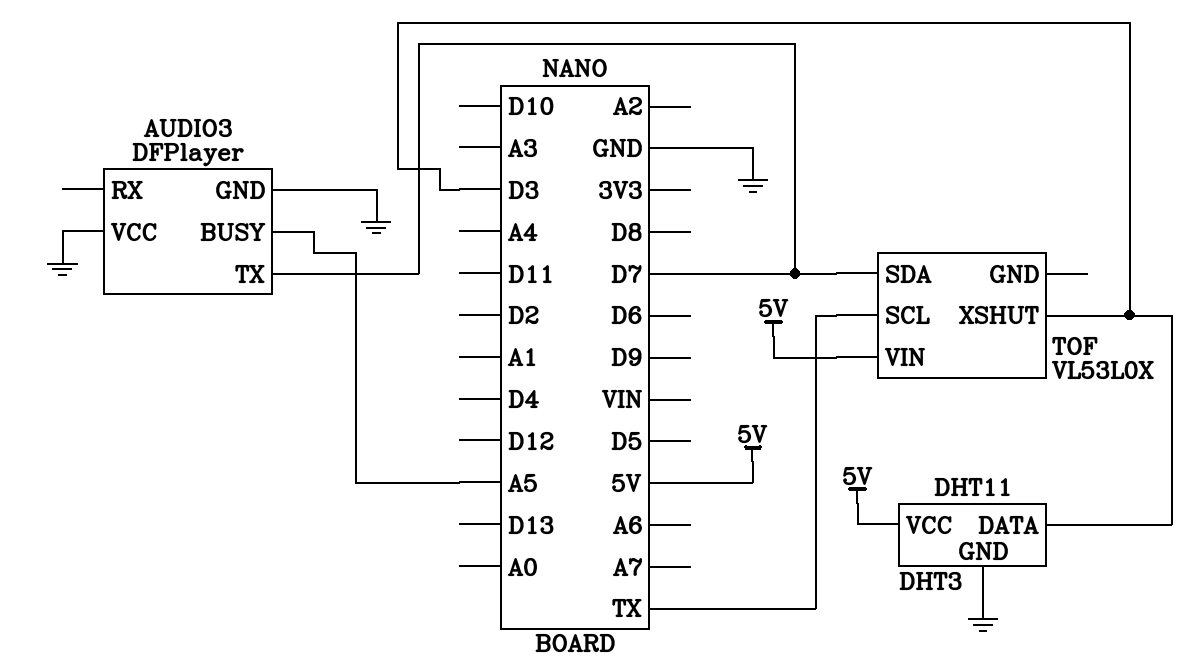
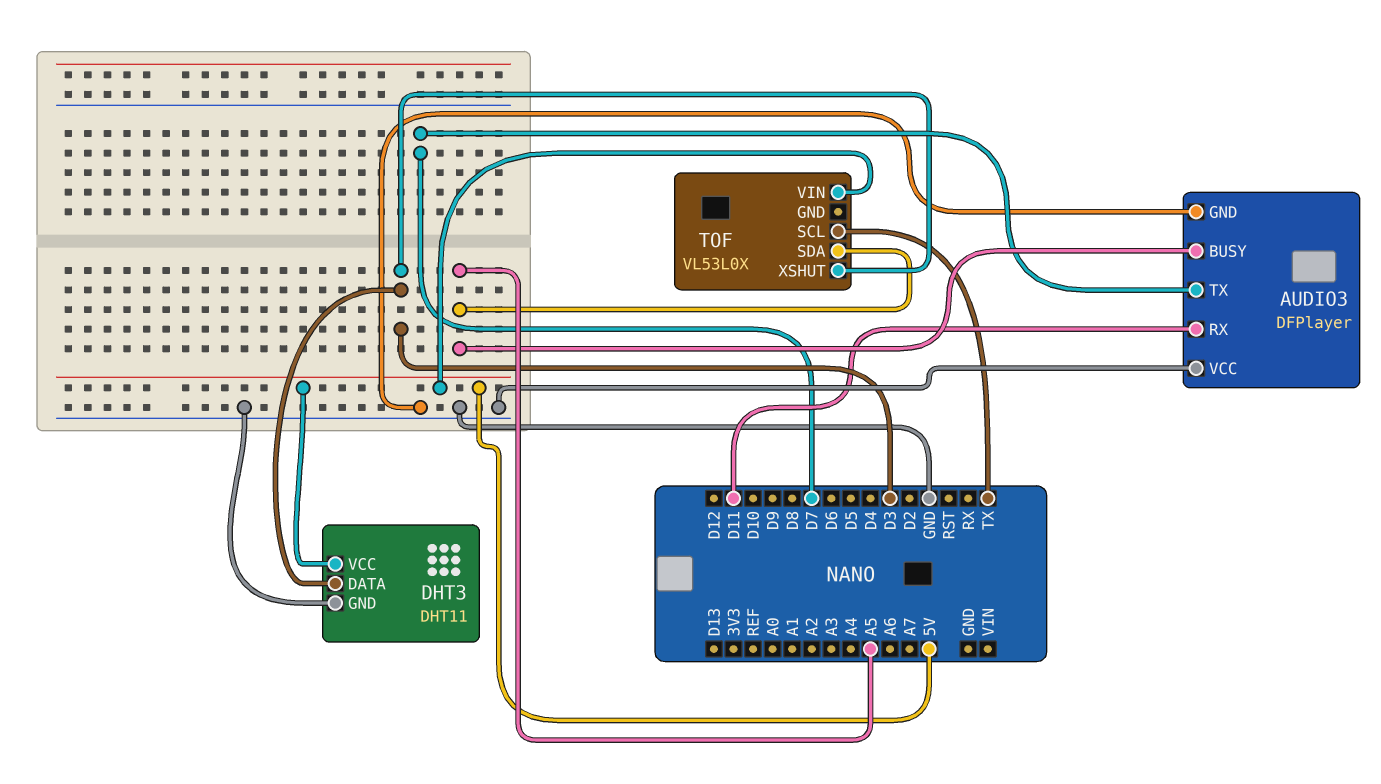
AUDIO3 pin RX: none -> D11
TOF pin SDA: D7 -> A5

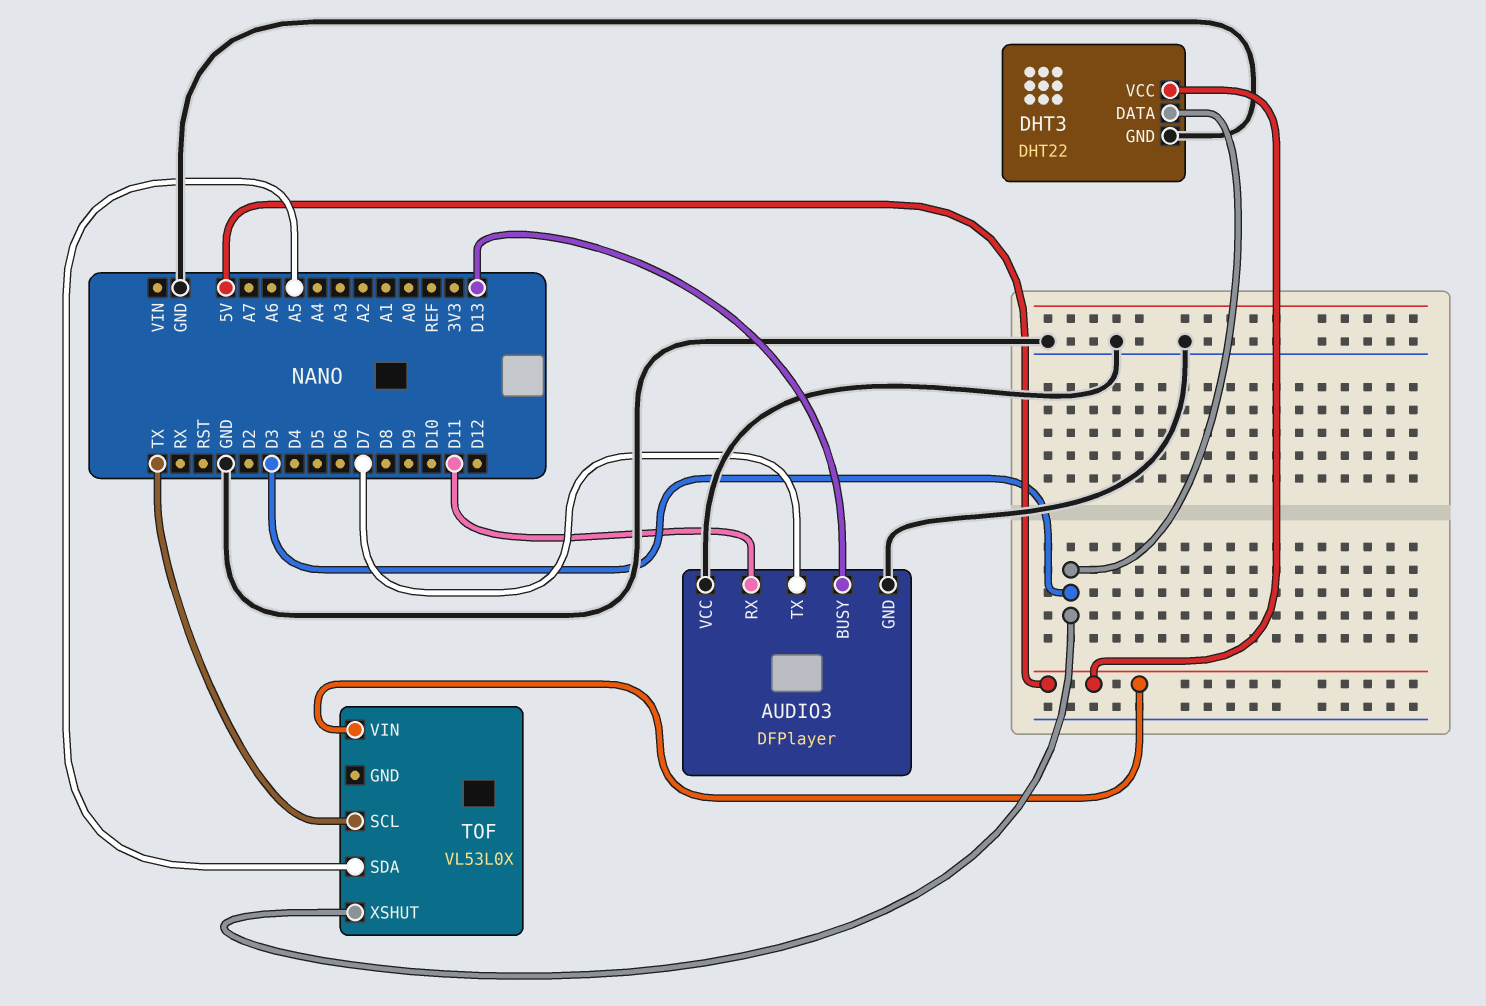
AUDIO3 pin BUSY: A5 -> D13
DHT3: DHT11 -> DHT22

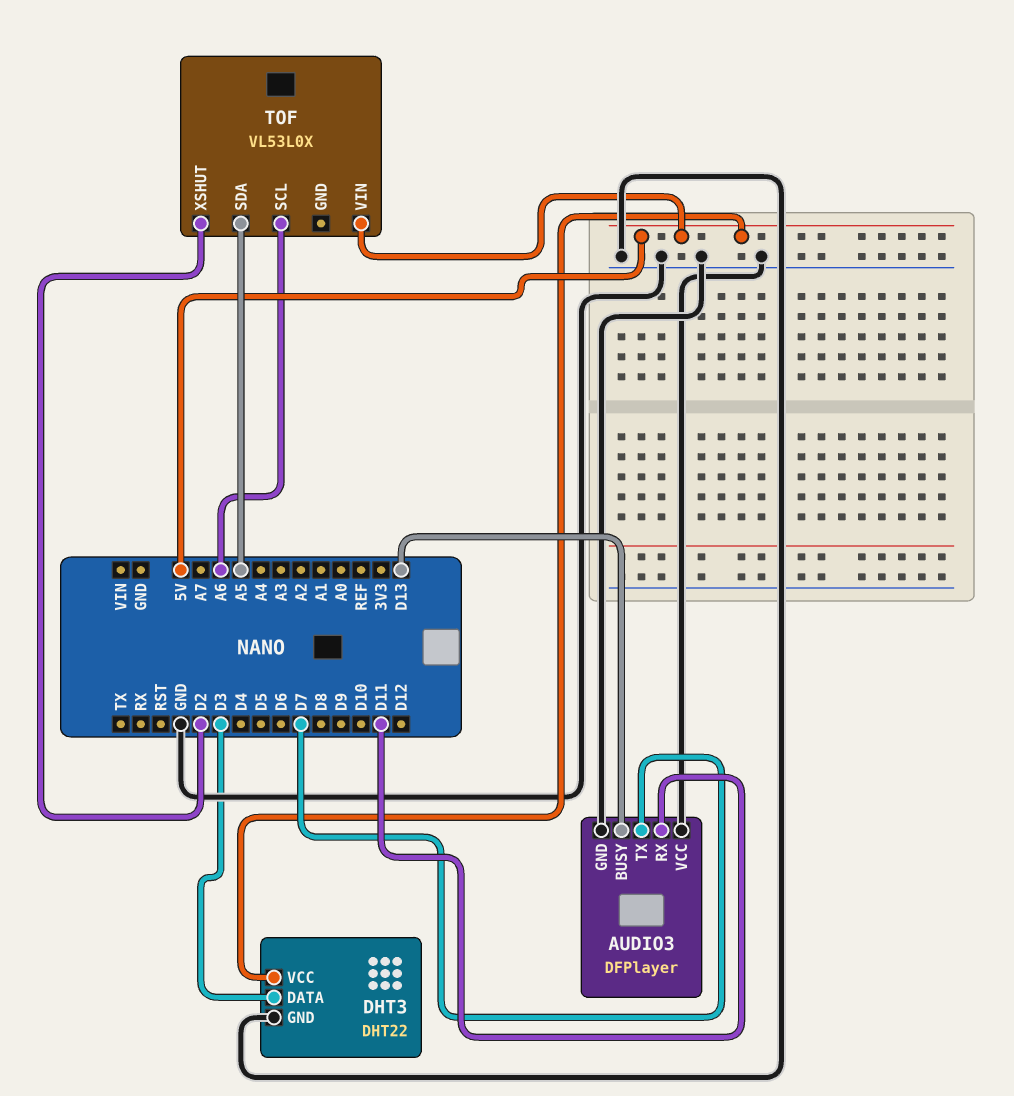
TOF pin SCL: TX -> A6
TOF pin XSHUT: D3 -> D2

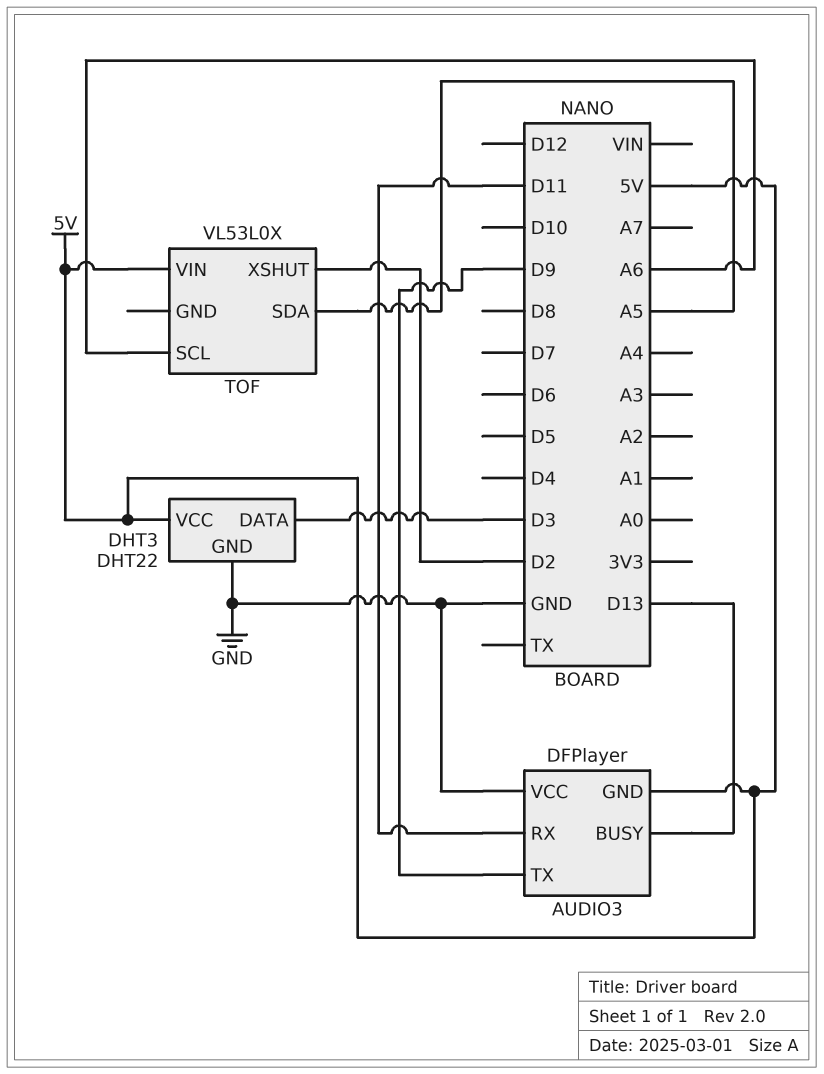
AUDIO3 pin GND: GND -> 5V
AUDIO3 pin TX: D7 -> D9

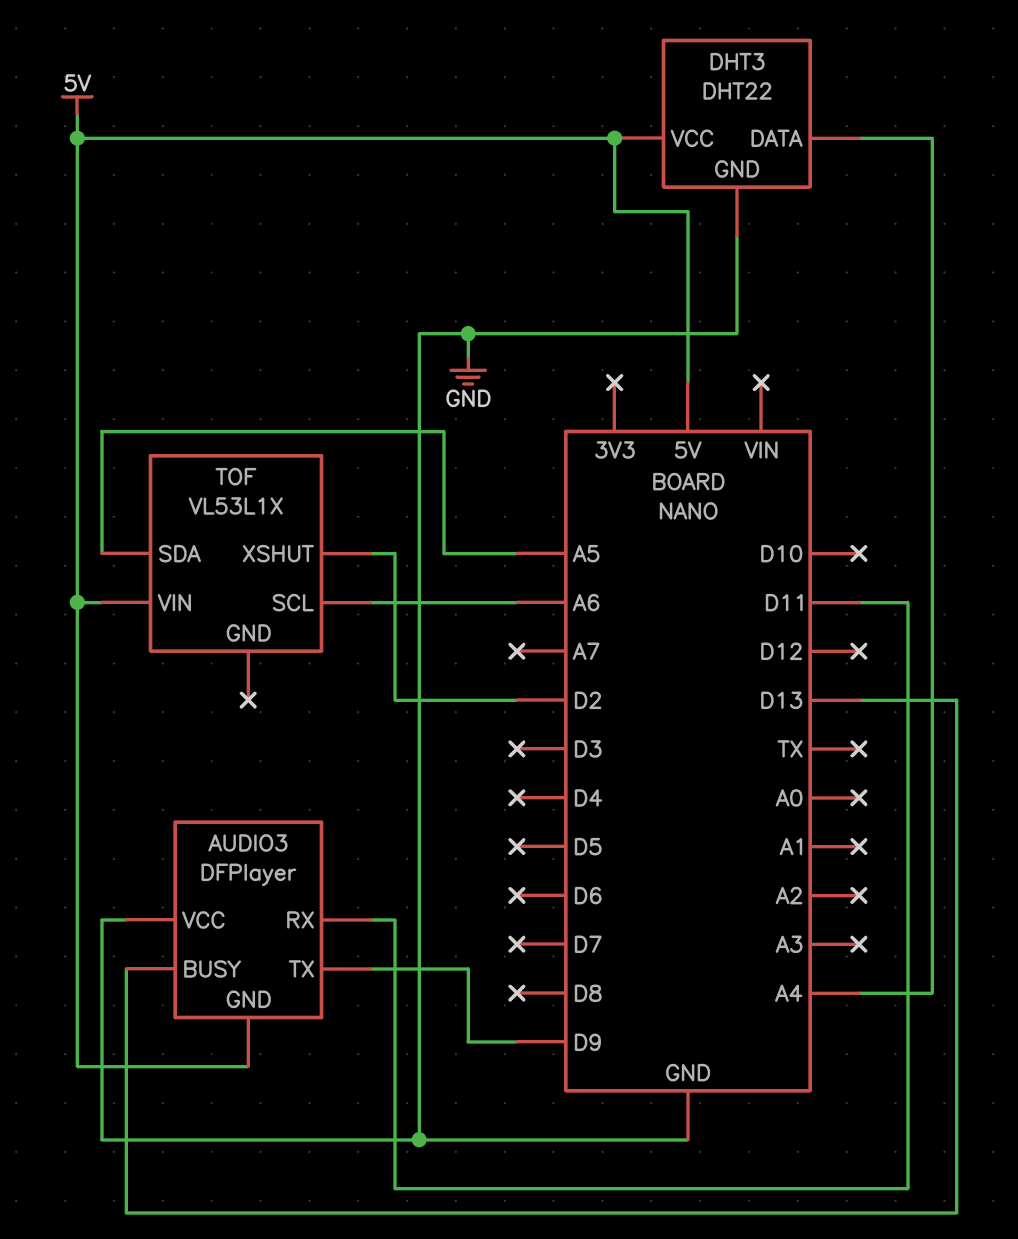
DHT3 pin DATA: D3 -> A4
TOF: VL53L0X -> VL53L1X

